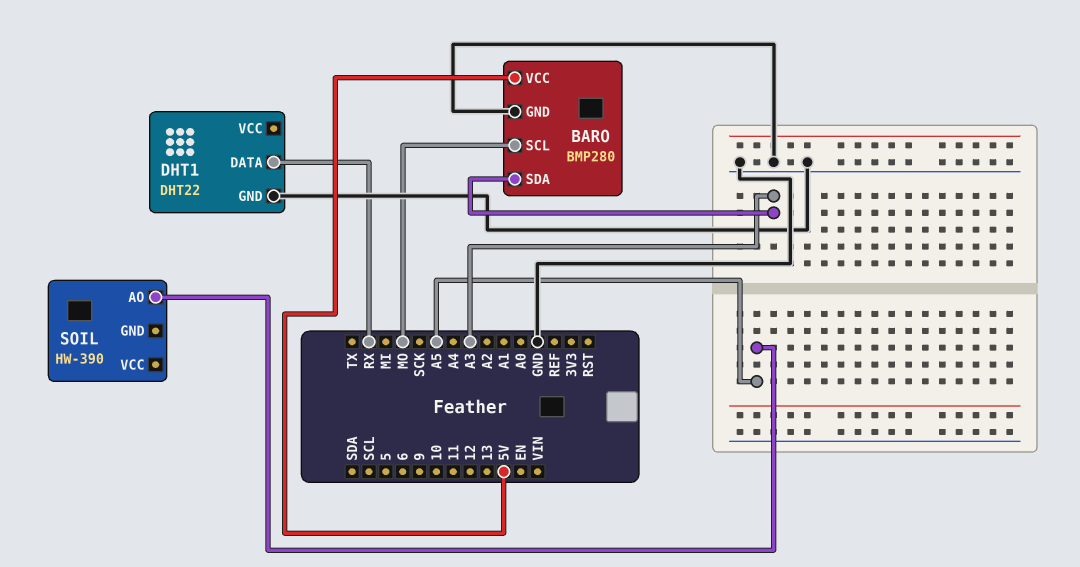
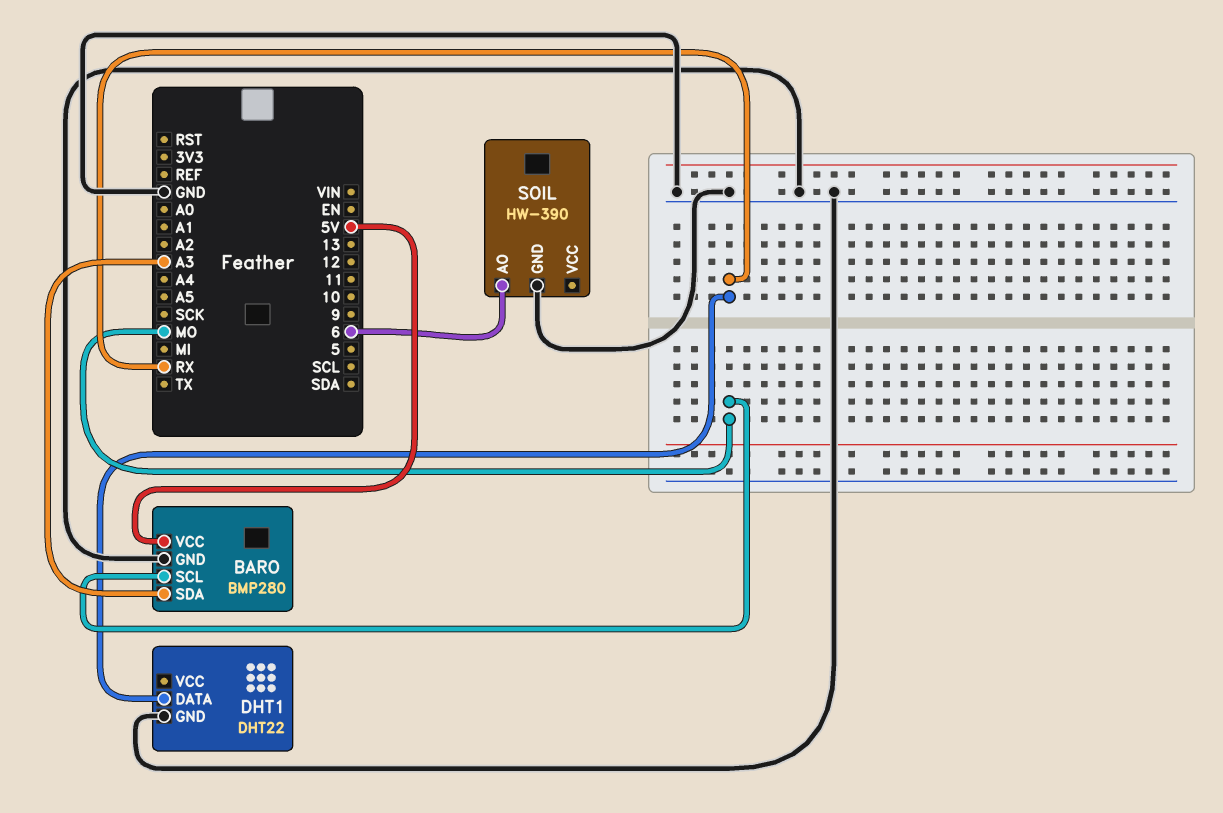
SOIL pin AO: A5 -> 6
SOIL pin GND: none -> GND

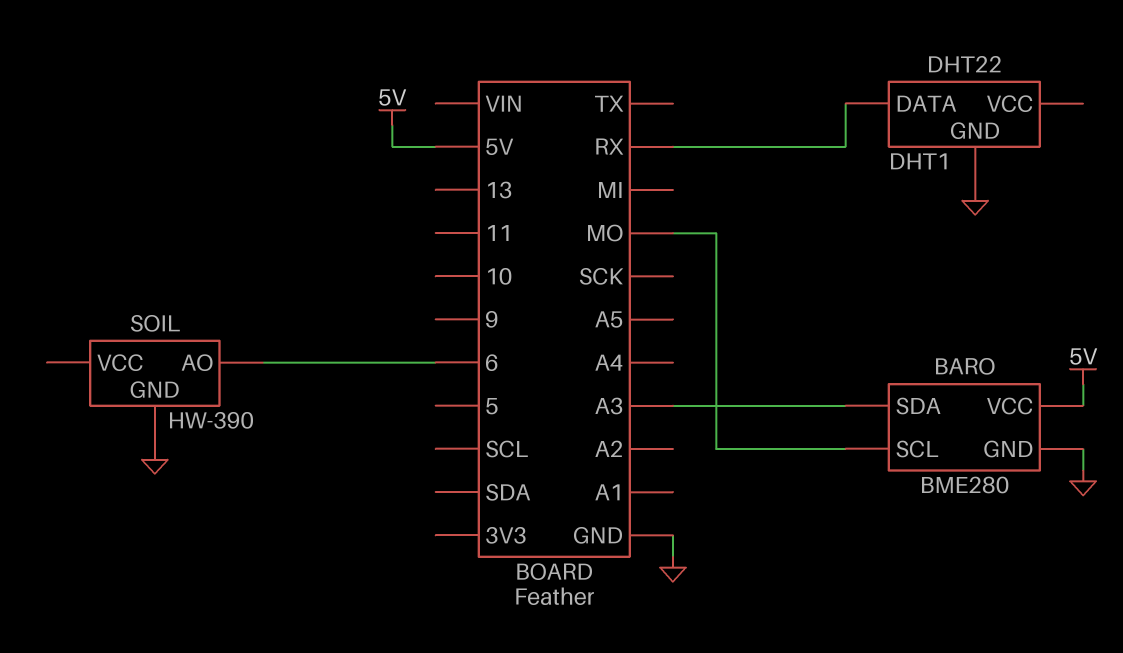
BARO: BMP280 -> BME280

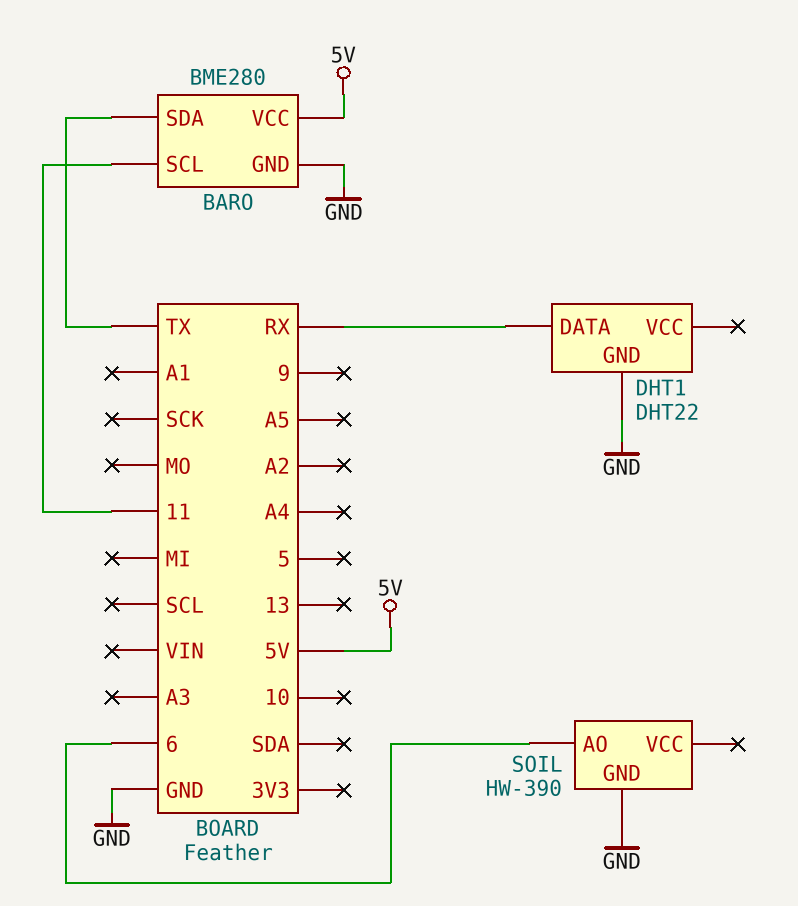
BARO pin SCL: MO -> 11
BARO pin SDA: A3 -> TX

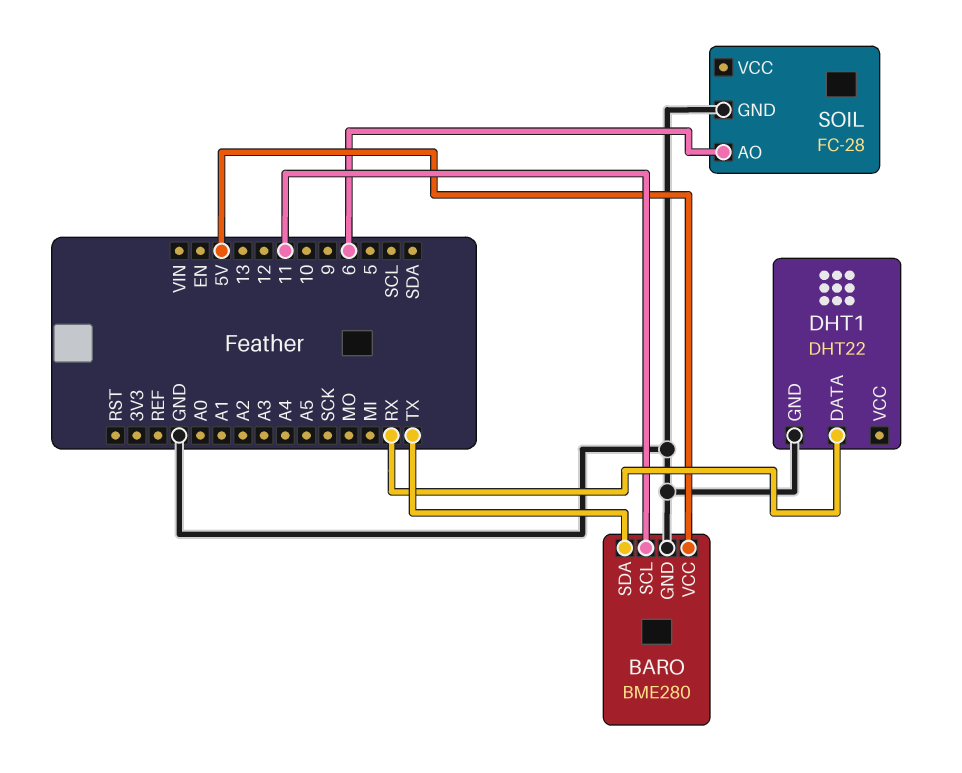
SOIL: HW-390 -> FC-28

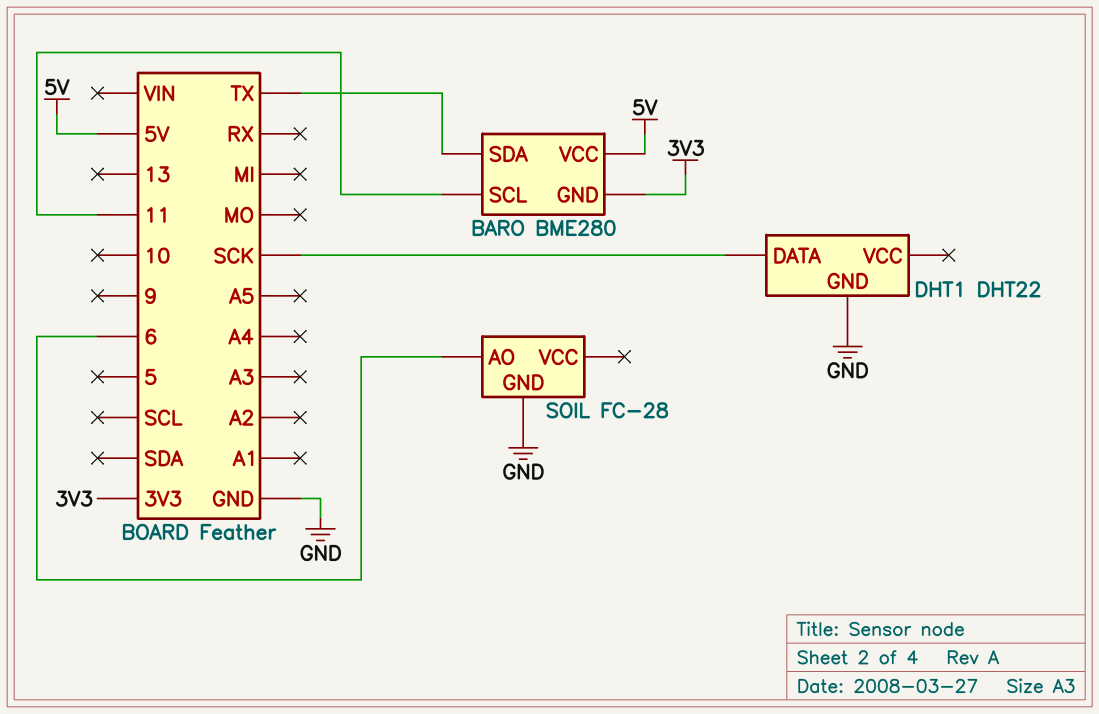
BARO pin GND: GND -> 3V3
DHT1 pin DATA: RX -> SCK

